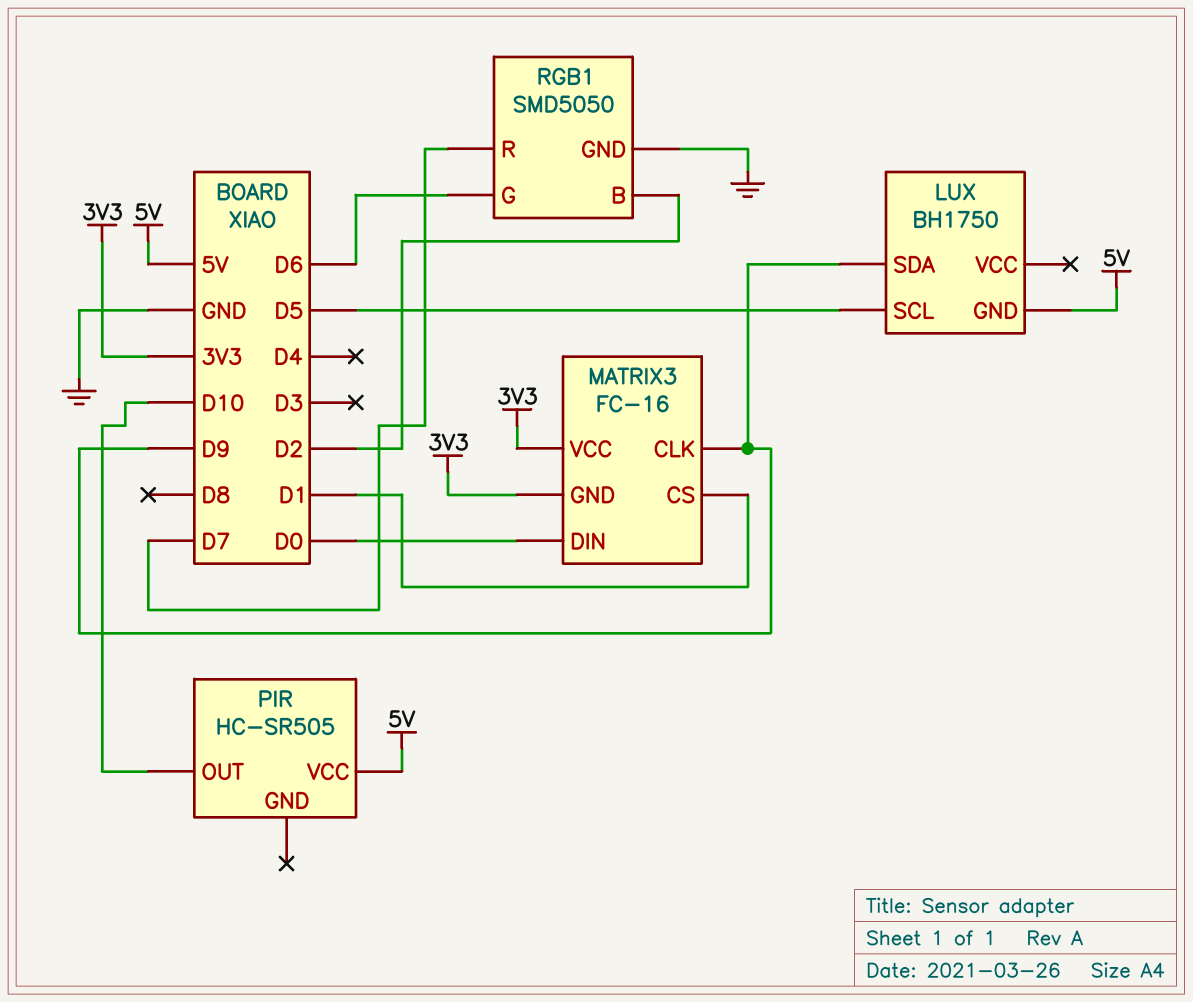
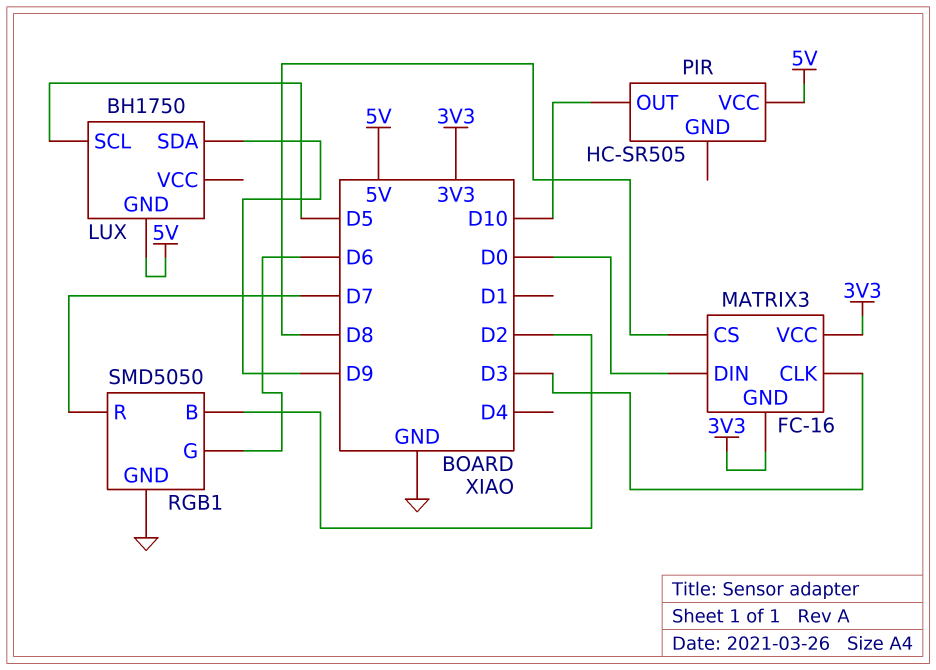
MATRIX3 pin CLK: D9 -> D3
MATRIX3 pin CS: D1 -> D8

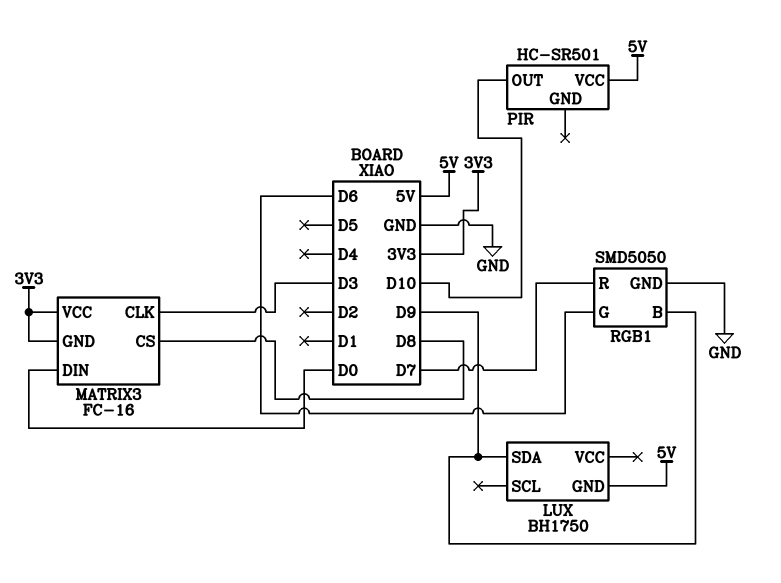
LUX pin SCL: D5 -> none
PIR: HC-SR505 -> HC-SR501
RGB1 pin B: D2 -> D9

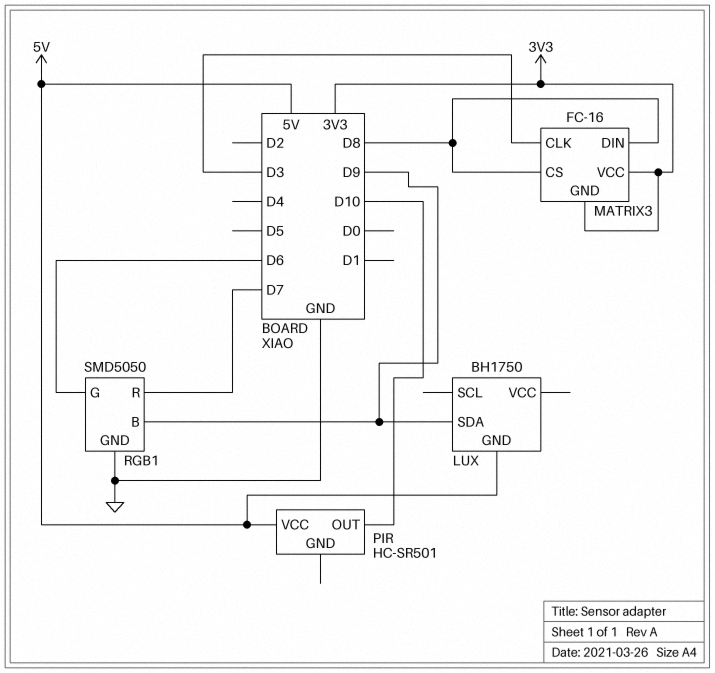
MATRIX3 pin DIN: D0 -> D8

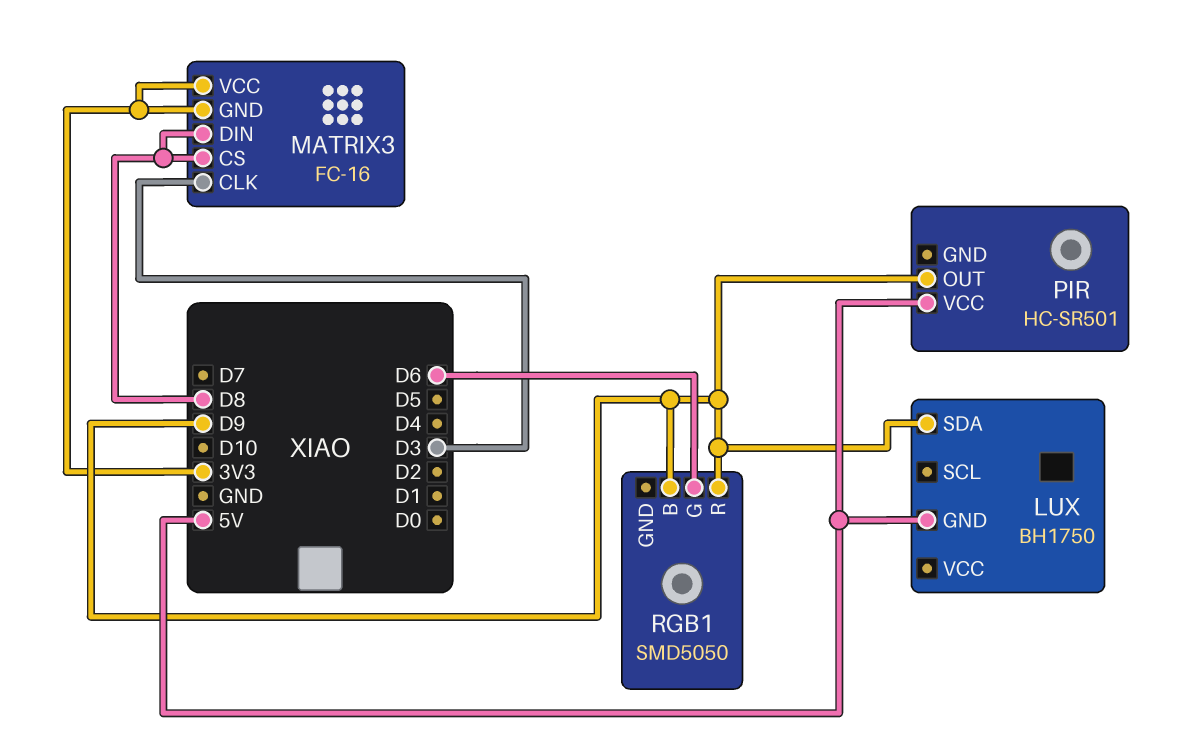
PIR pin OUT: D10 -> D9
RGB1 pin GND: GND -> none
RGB1 pin R: D7 -> D9

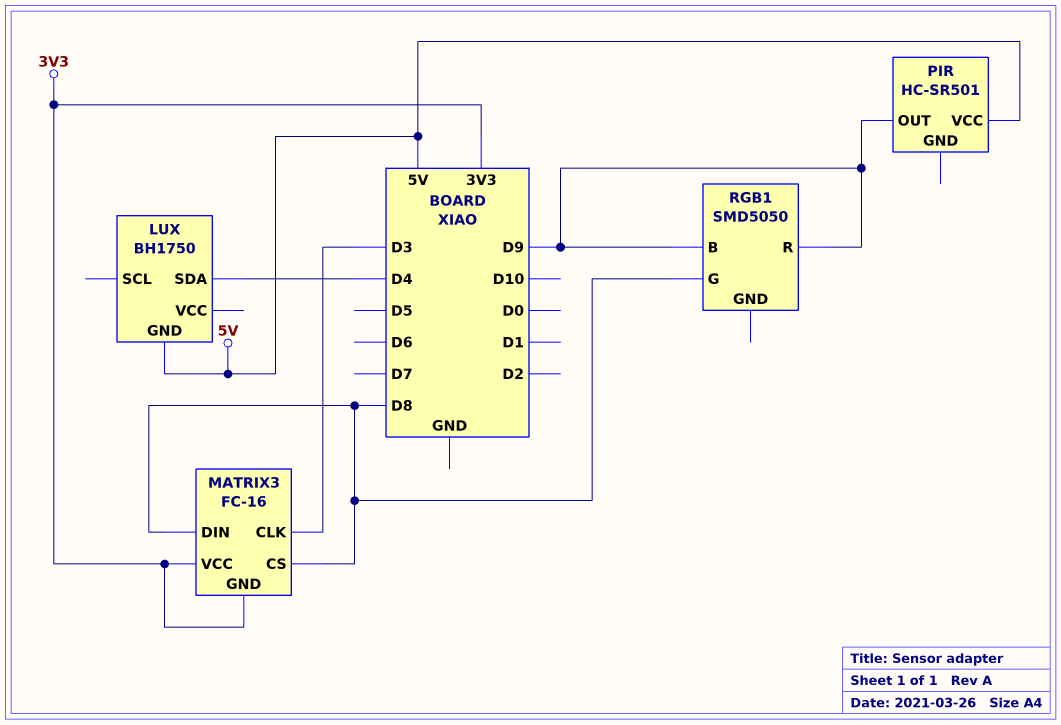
LUX pin SDA: D9 -> D4
RGB1 pin G: D6 -> D8

